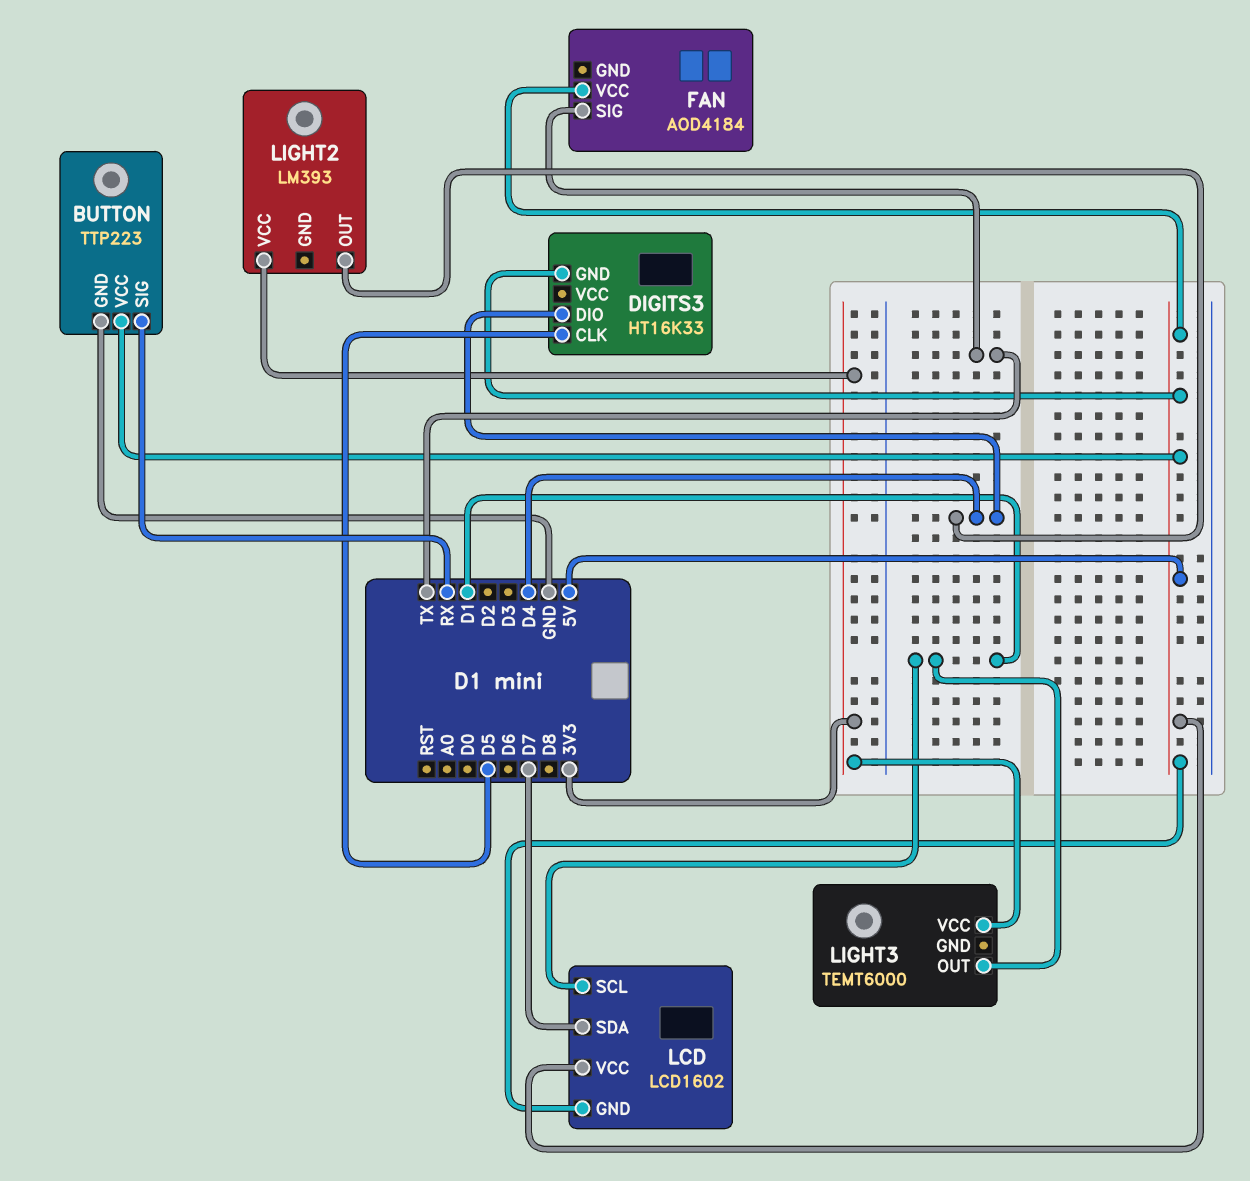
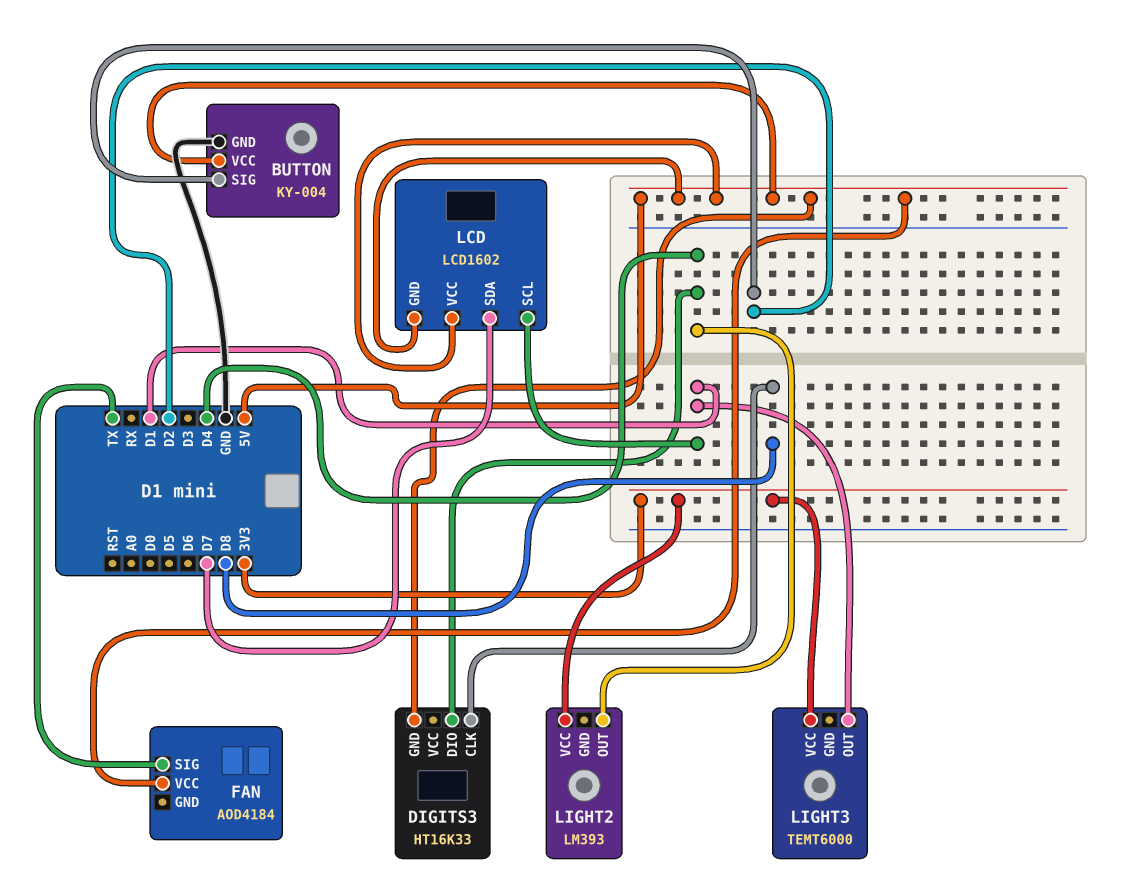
BUTTON: TTP223 -> KY-004
BUTTON pin SIG: RX -> D2
DIGITS3 pin CLK: D5 -> D8

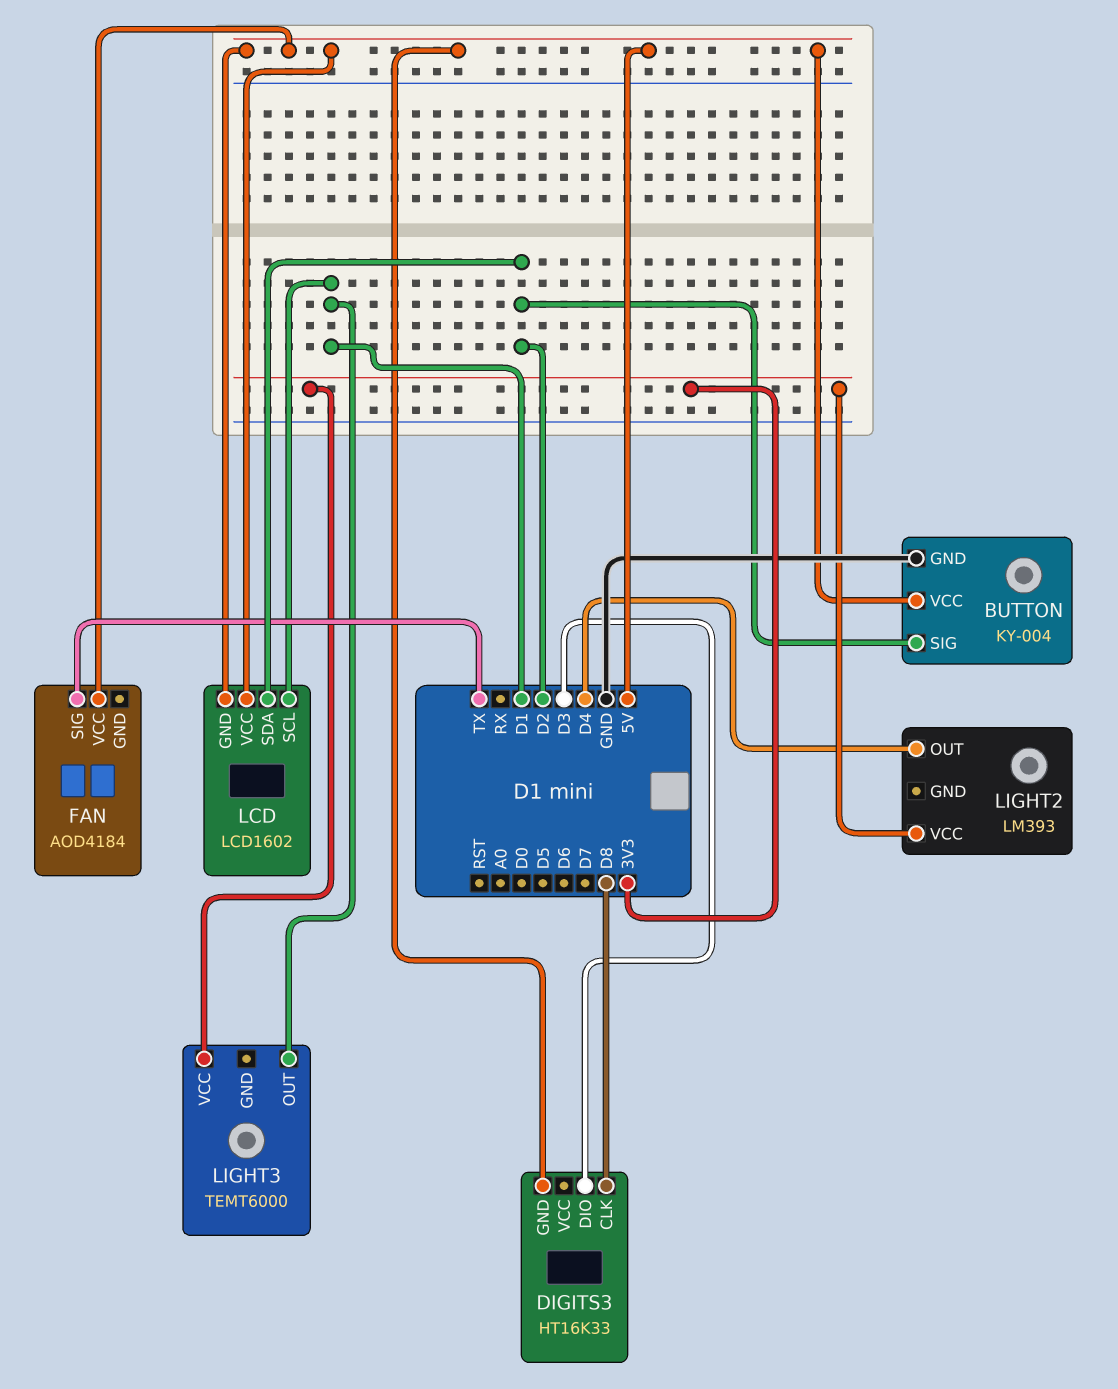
DIGITS3 pin DIO: D4 -> D3
LCD pin SDA: D7 -> D2

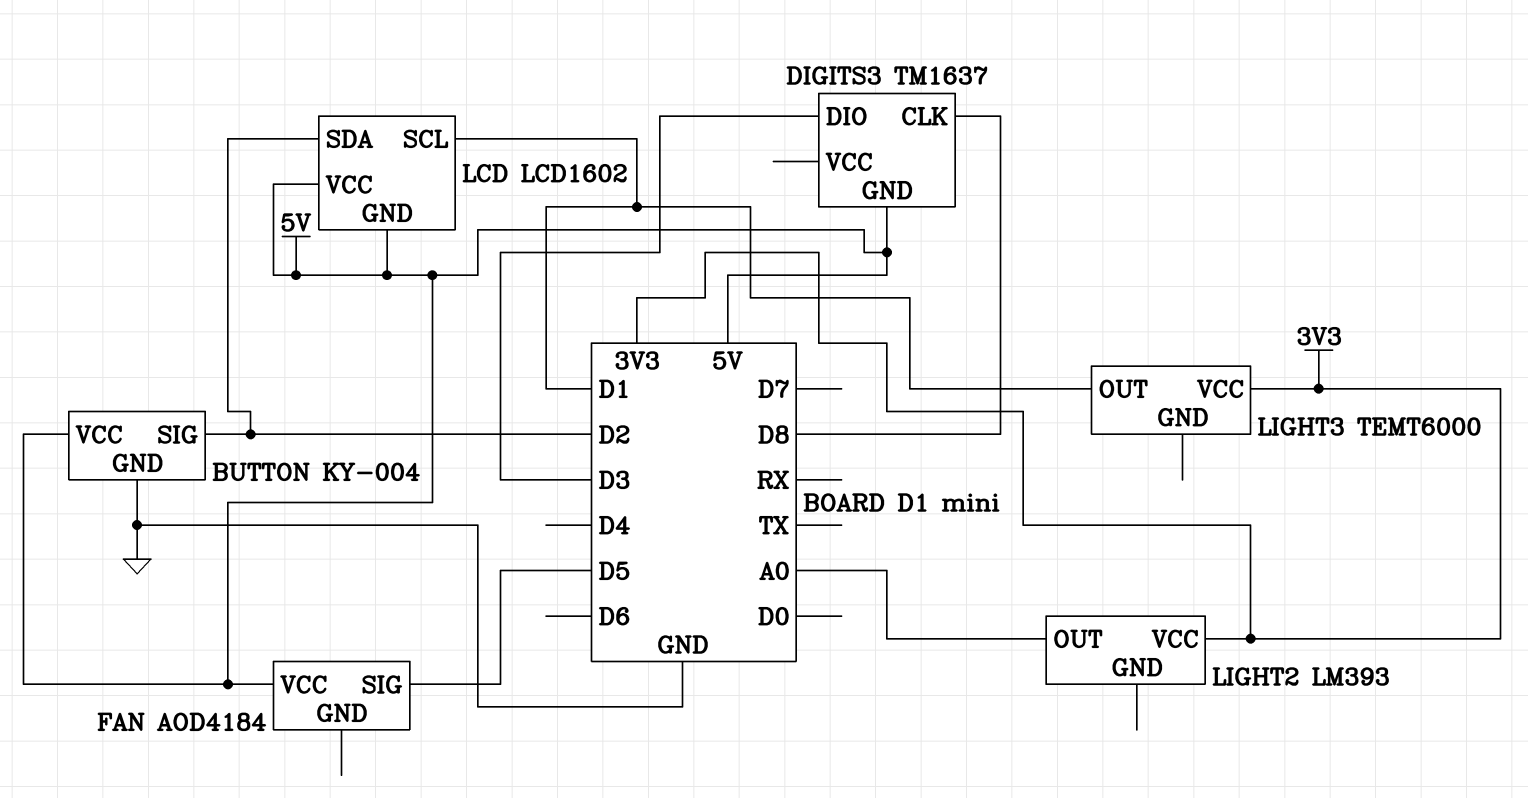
DIGITS3: HT16K33 -> TM1637
FAN pin SIG: TX -> D5
LIGHT2 pin OUT: D4 -> A0

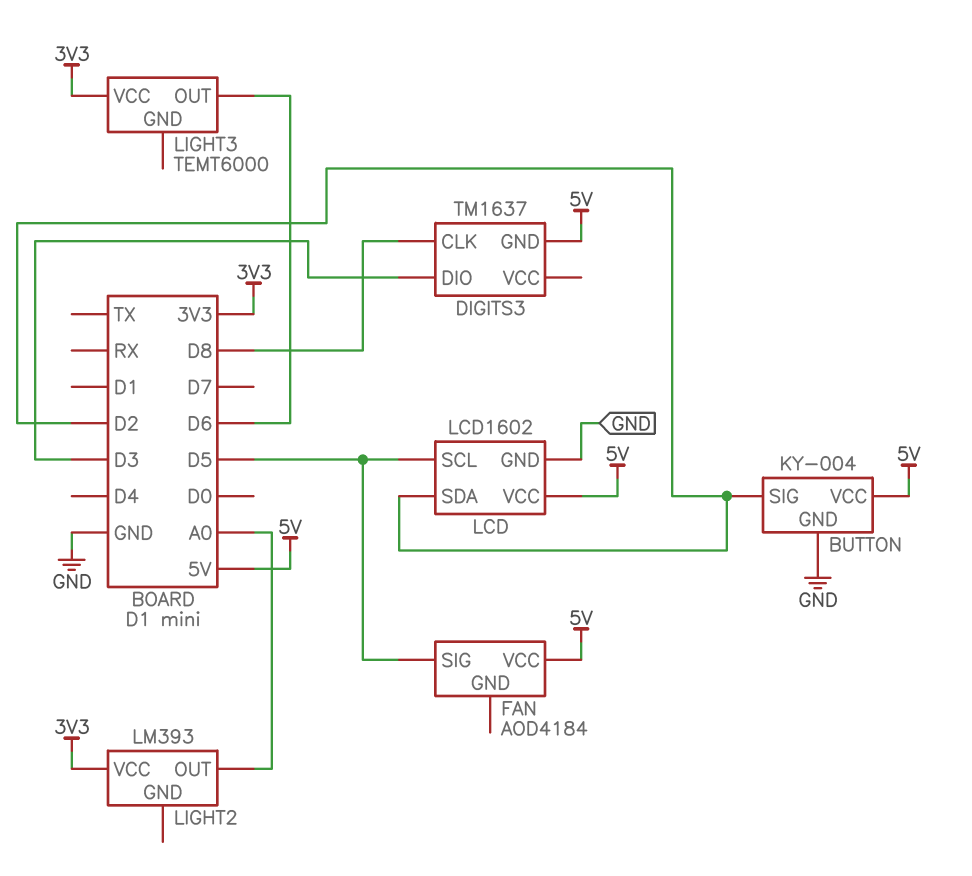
LCD pin GND: 5V -> GND
LCD pin SCL: D1 -> D5
LIGHT3 pin OUT: D1 -> D6

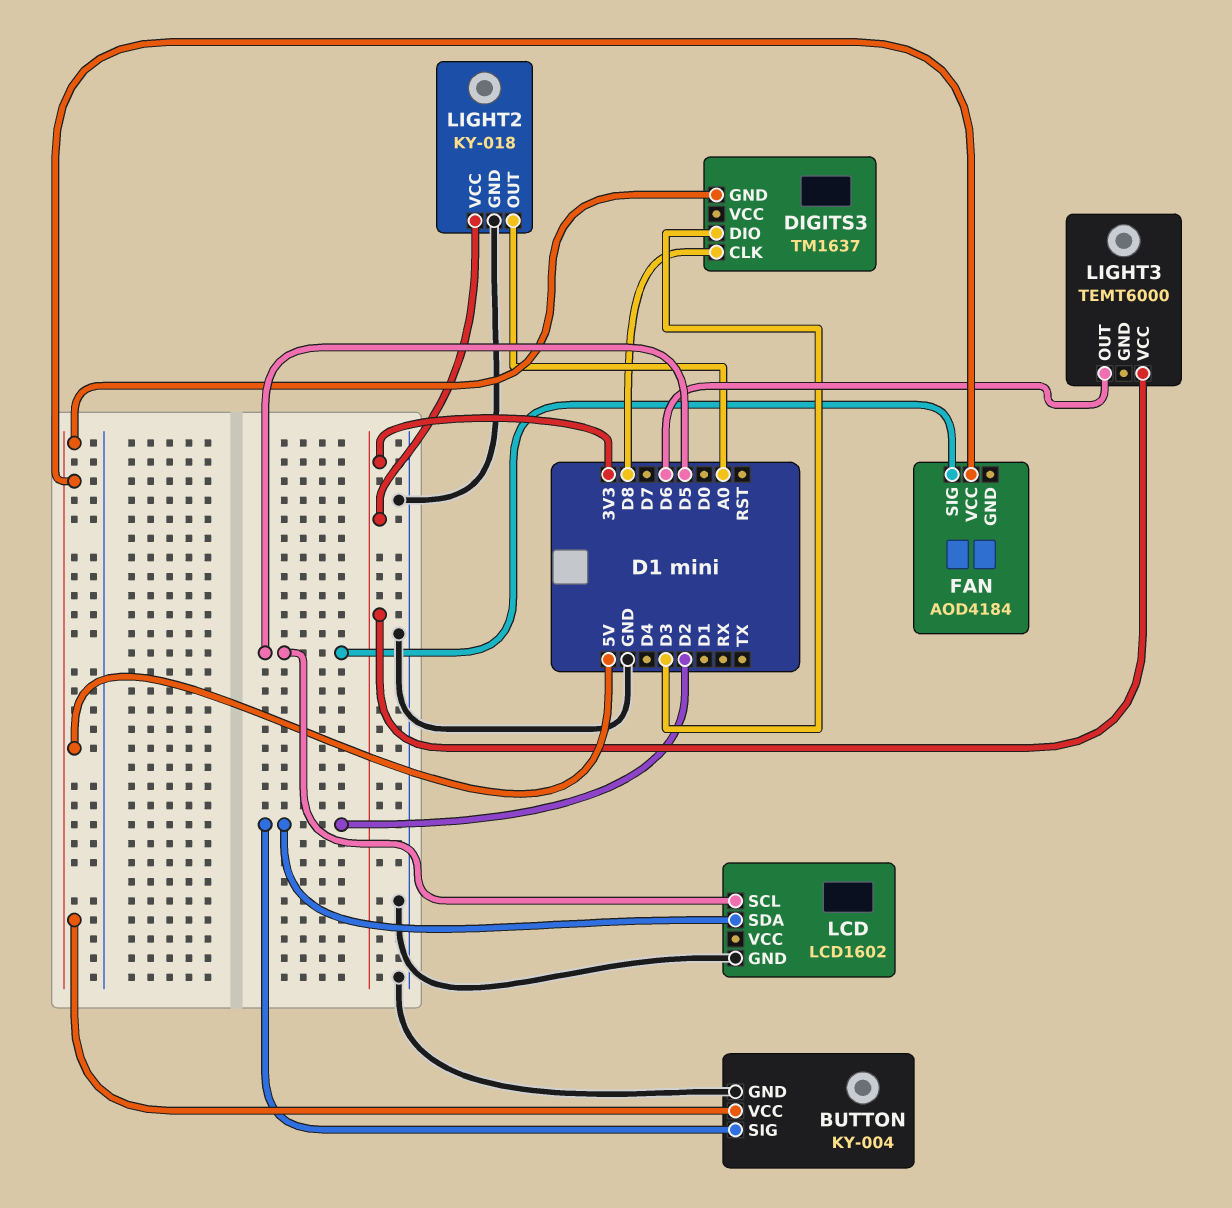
LCD pin VCC: 5V -> none
LIGHT2: LM393 -> KY-018
LIGHT2 pin GND: none -> GND

